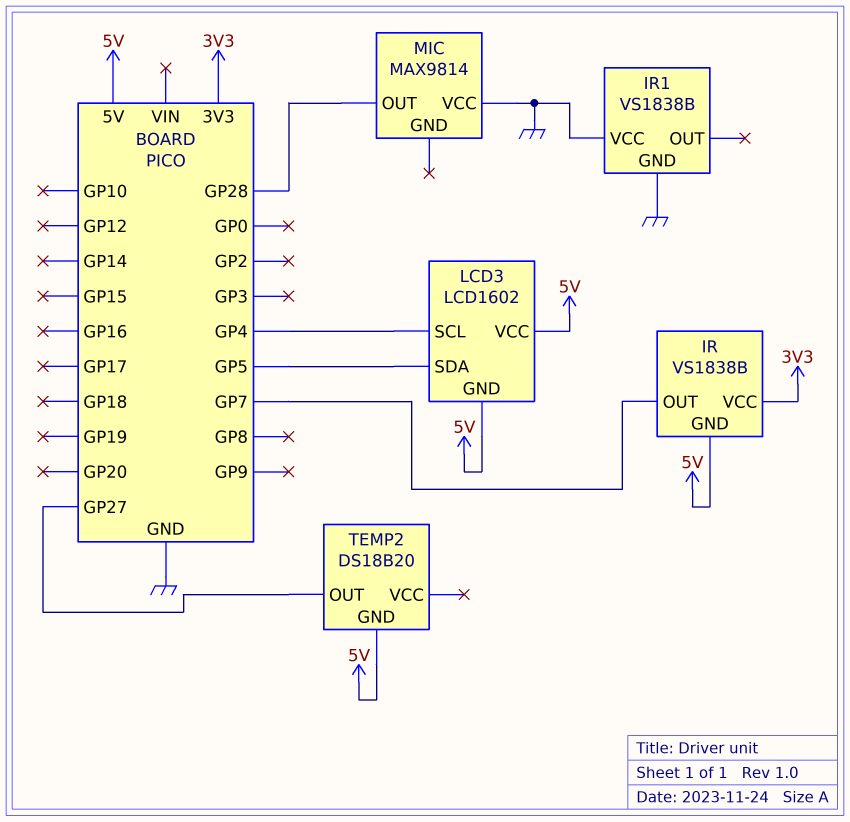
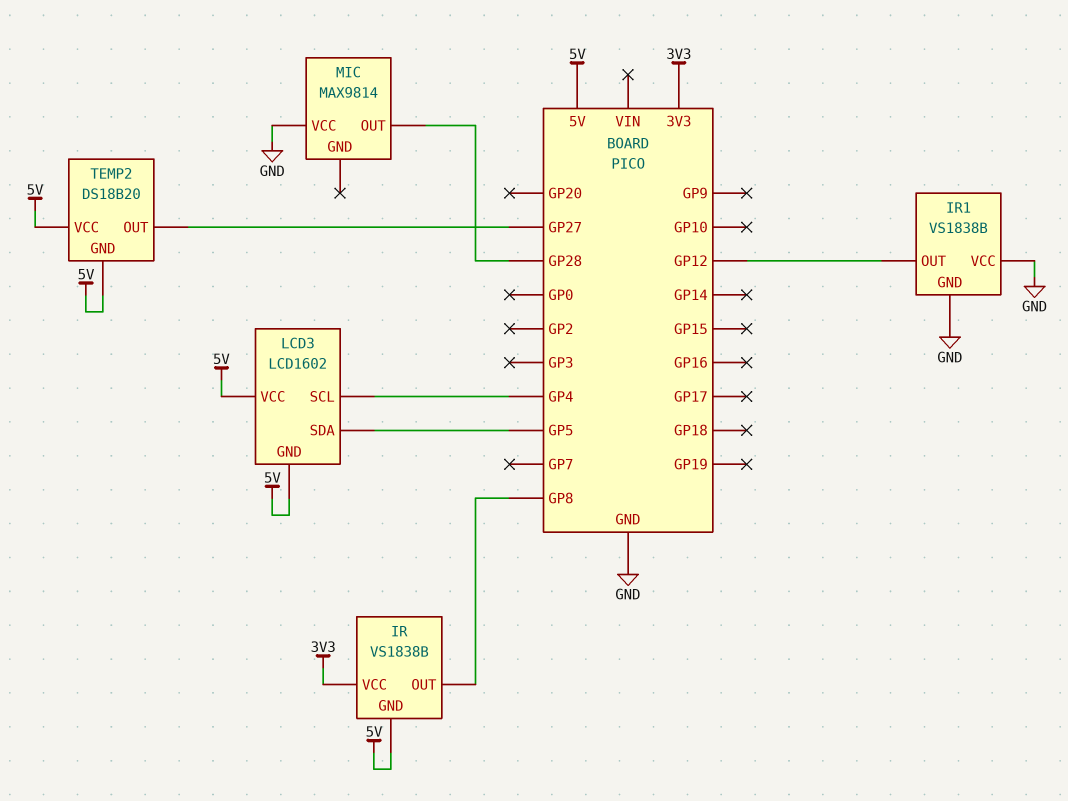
IR pin OUT: GP7 -> GP8
IR1 pin OUT: none -> GP12
TEMP2 pin VCC: none -> 5V

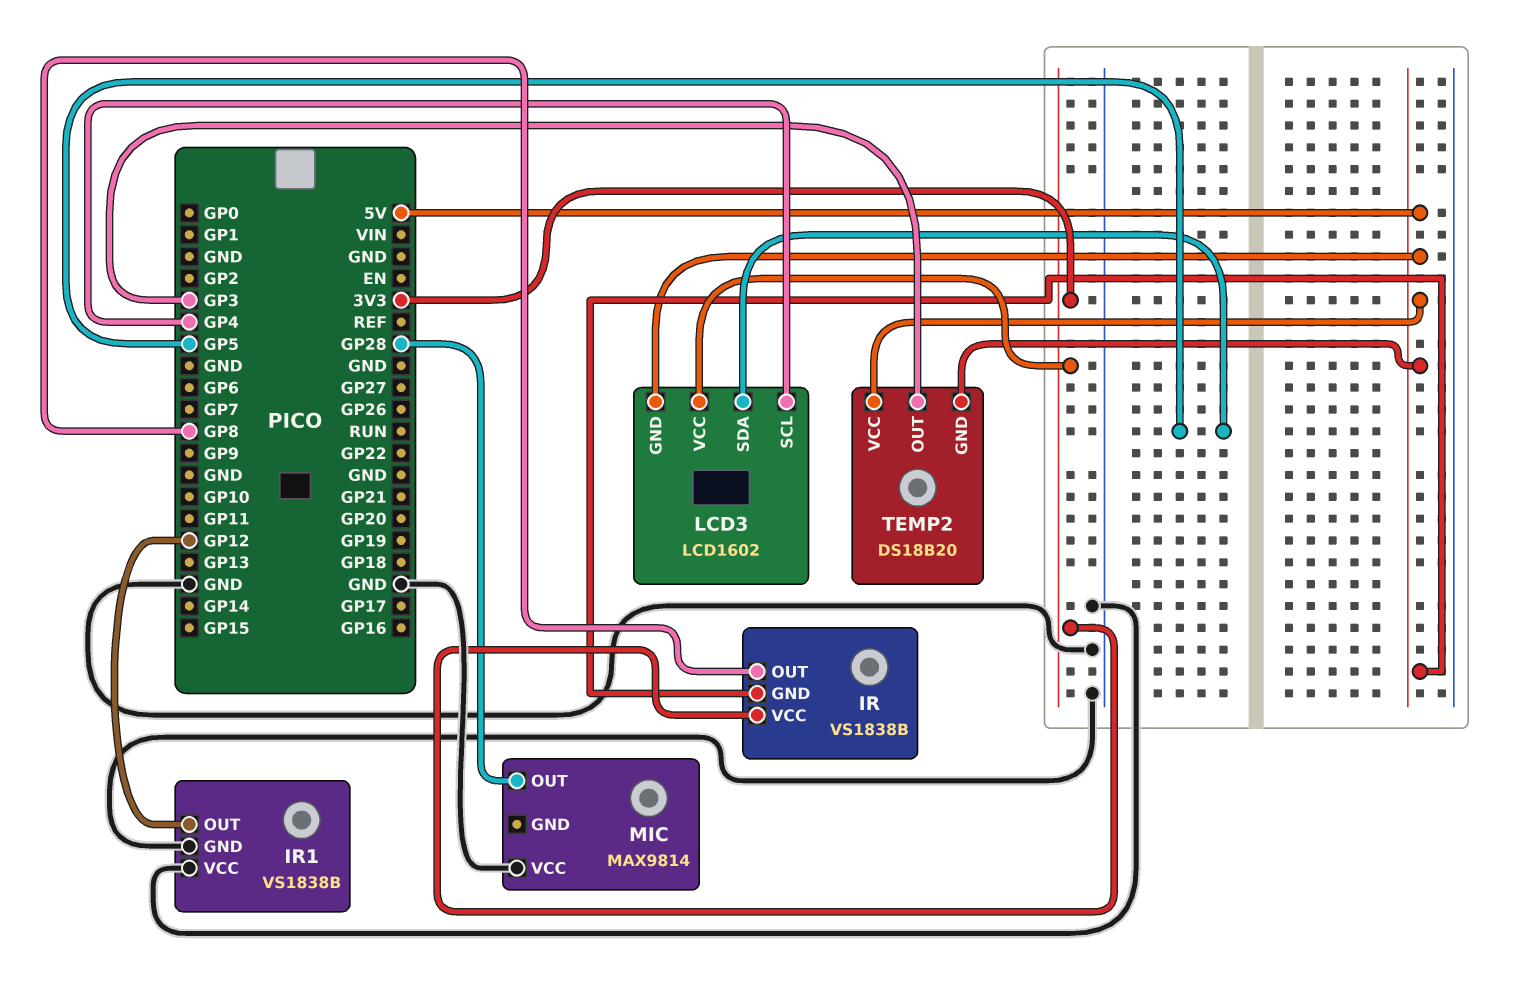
LCD3 pin VCC: 5V -> 3V3
TEMP2 pin OUT: GP27 -> GP3

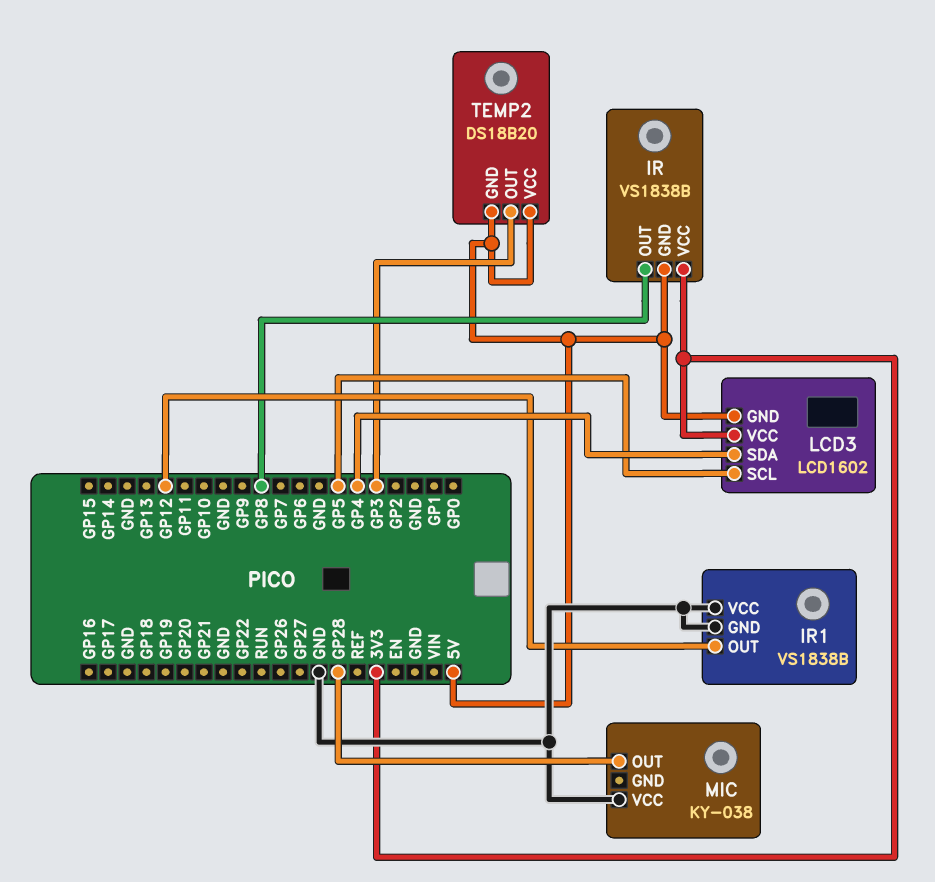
LCD3 pin SCL: GP4 -> GP5
LCD3 pin SDA: GP5 -> GP4
MIC: MAX9814 -> KY-038

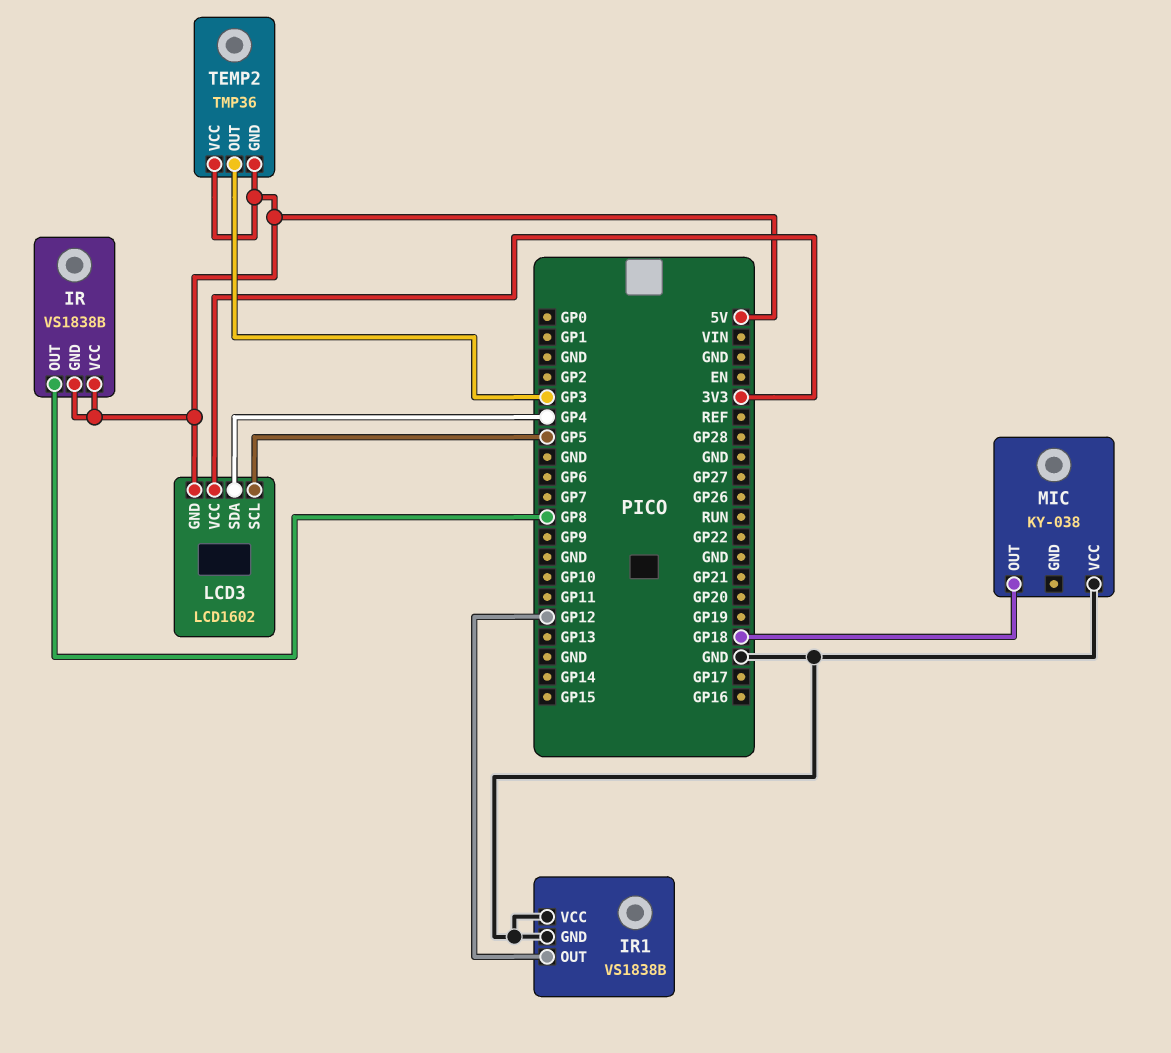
IR pin VCC: 3V3 -> 5V
MIC pin OUT: GP28 -> GP18
TEMP2: DS18B20 -> TMP36

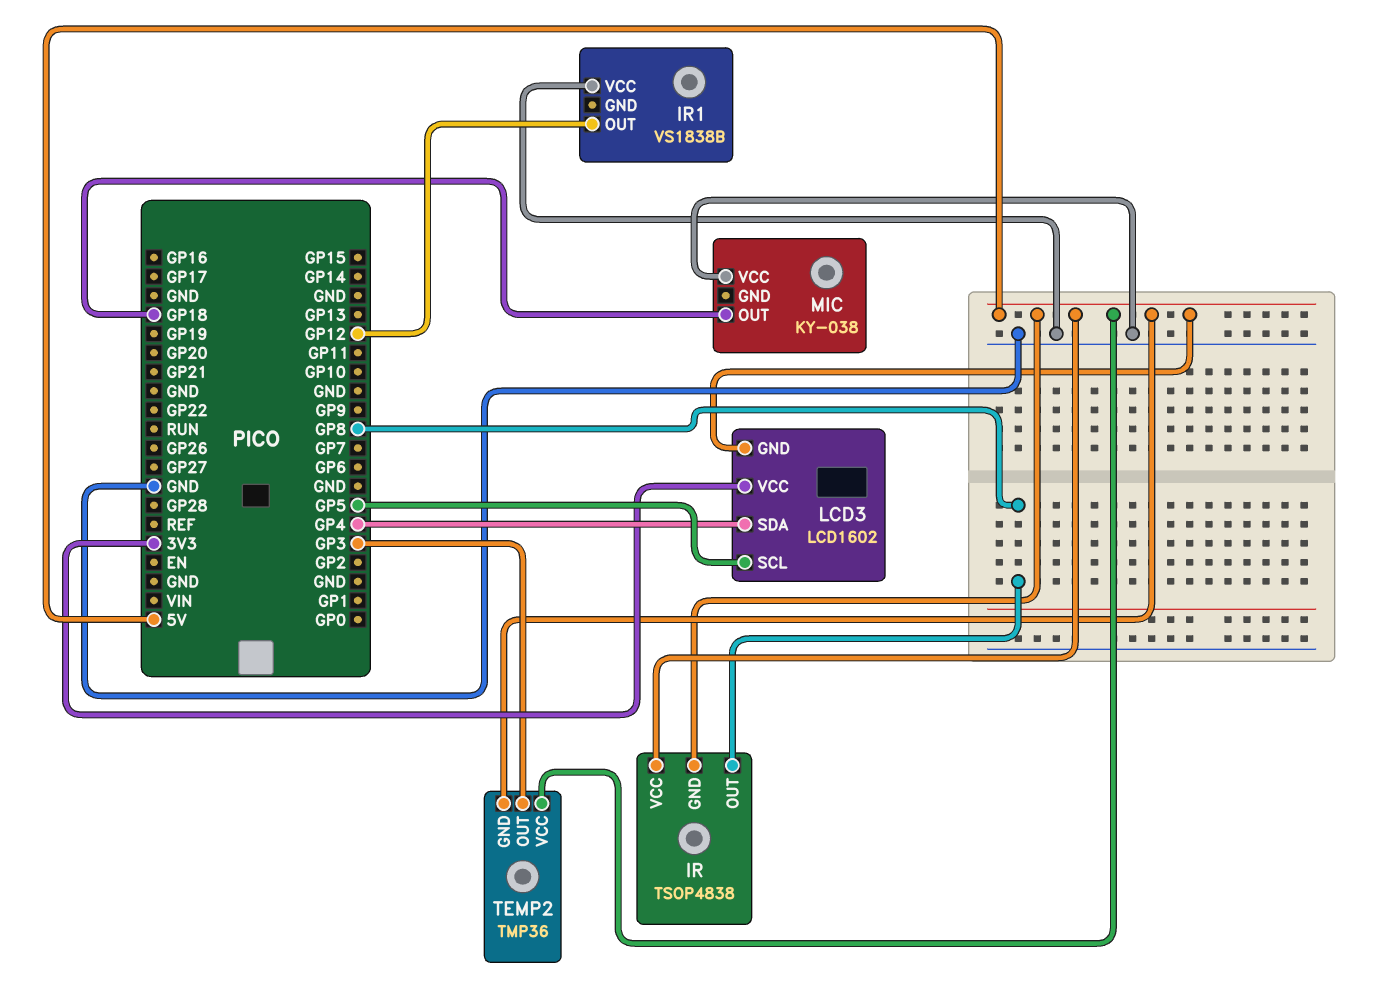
IR: VS1838B -> TSOP4838
IR1 pin GND: GND -> none

